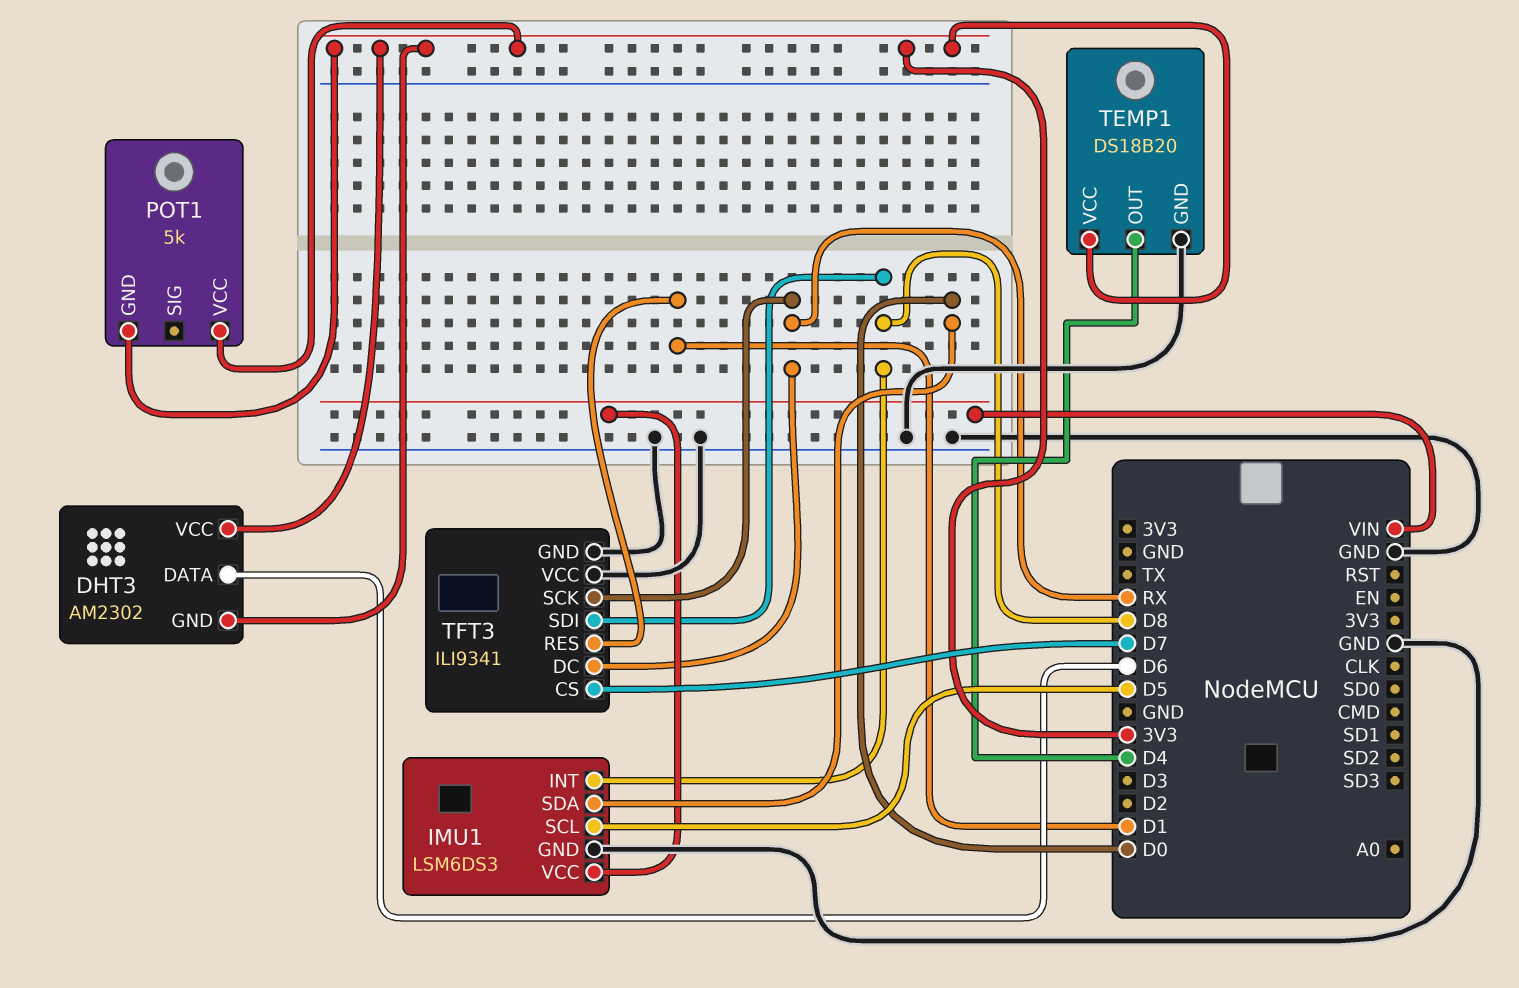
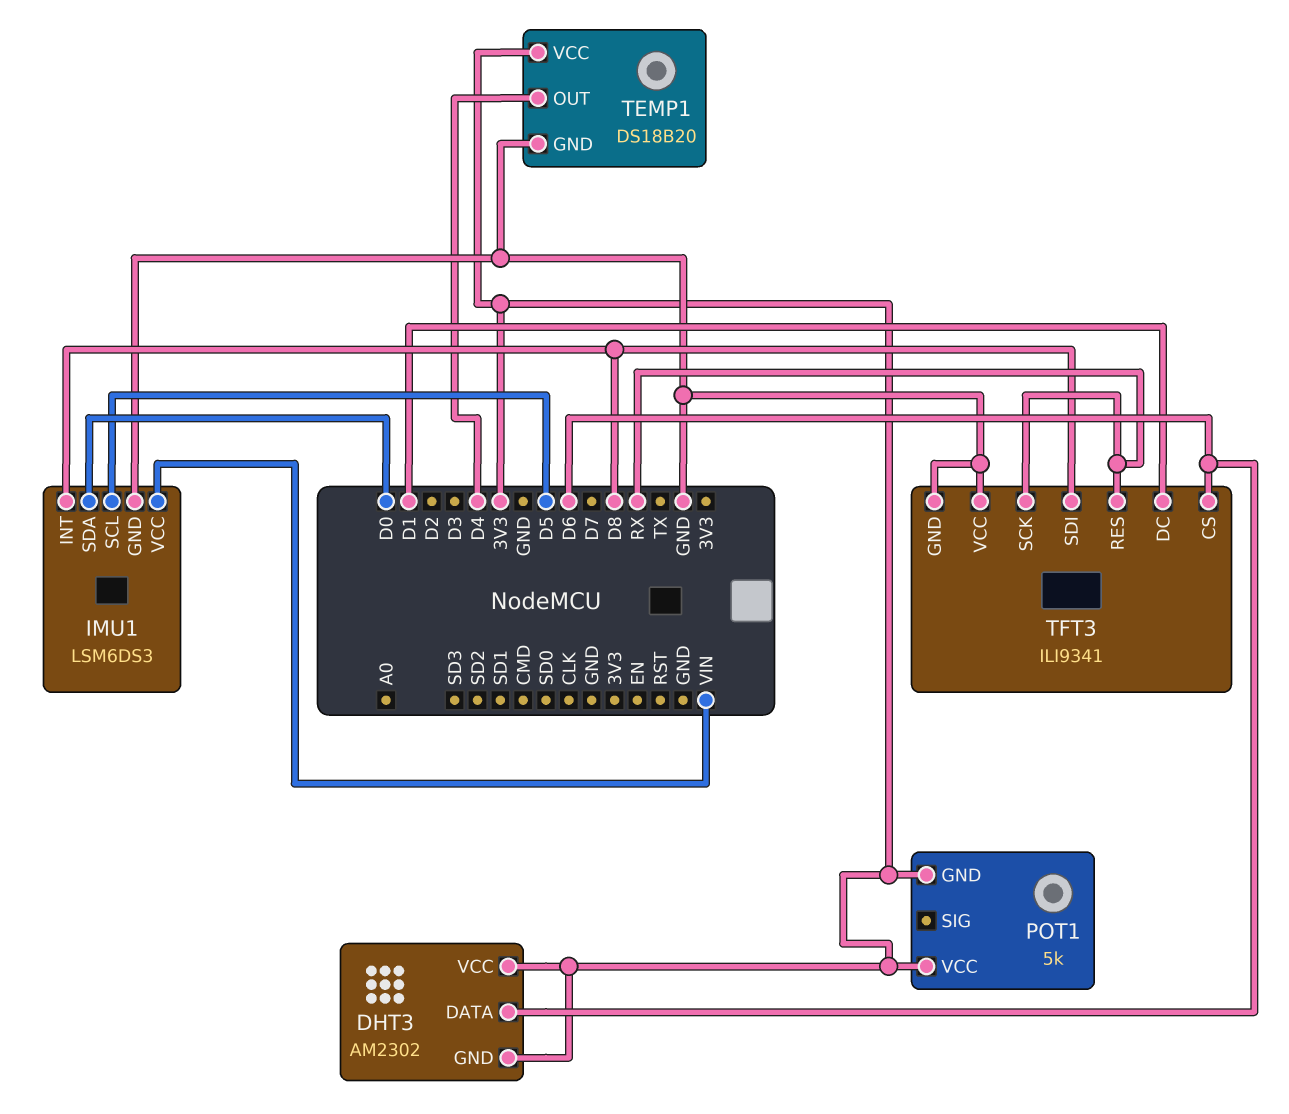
TFT3 pin CS: D7 -> D6
TFT3 pin DC: RX -> D1
TFT3 pin RES: D1 -> RX

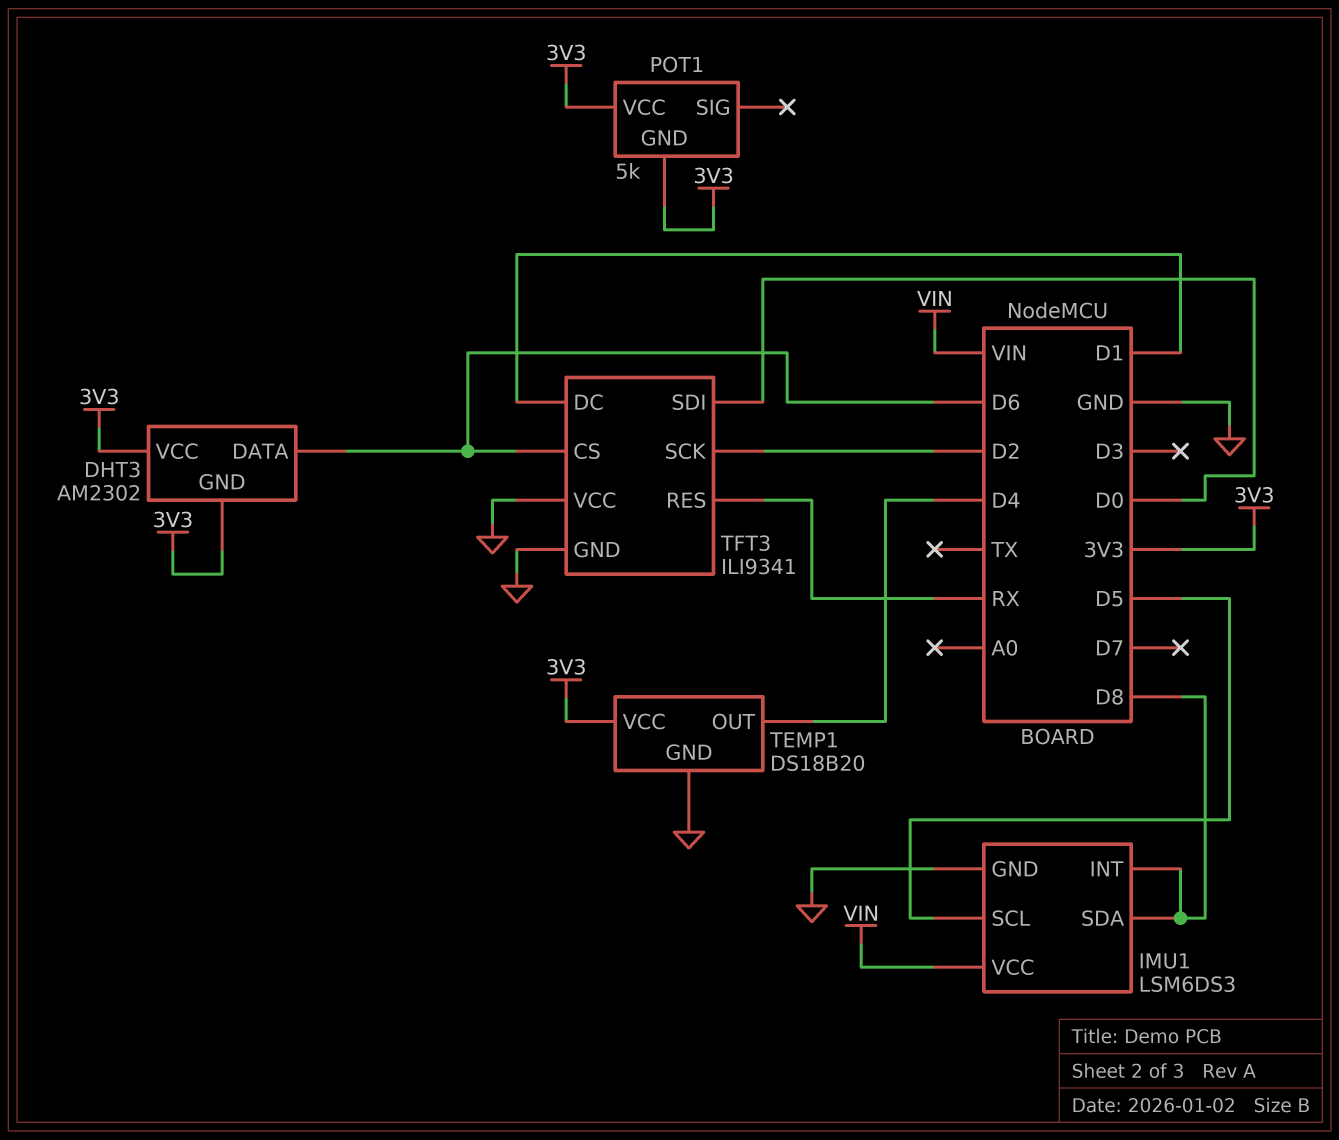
IMU1 pin SDA: D0 -> D8
TFT3 pin SCK: RX -> D2
TFT3 pin SDI: D8 -> D0

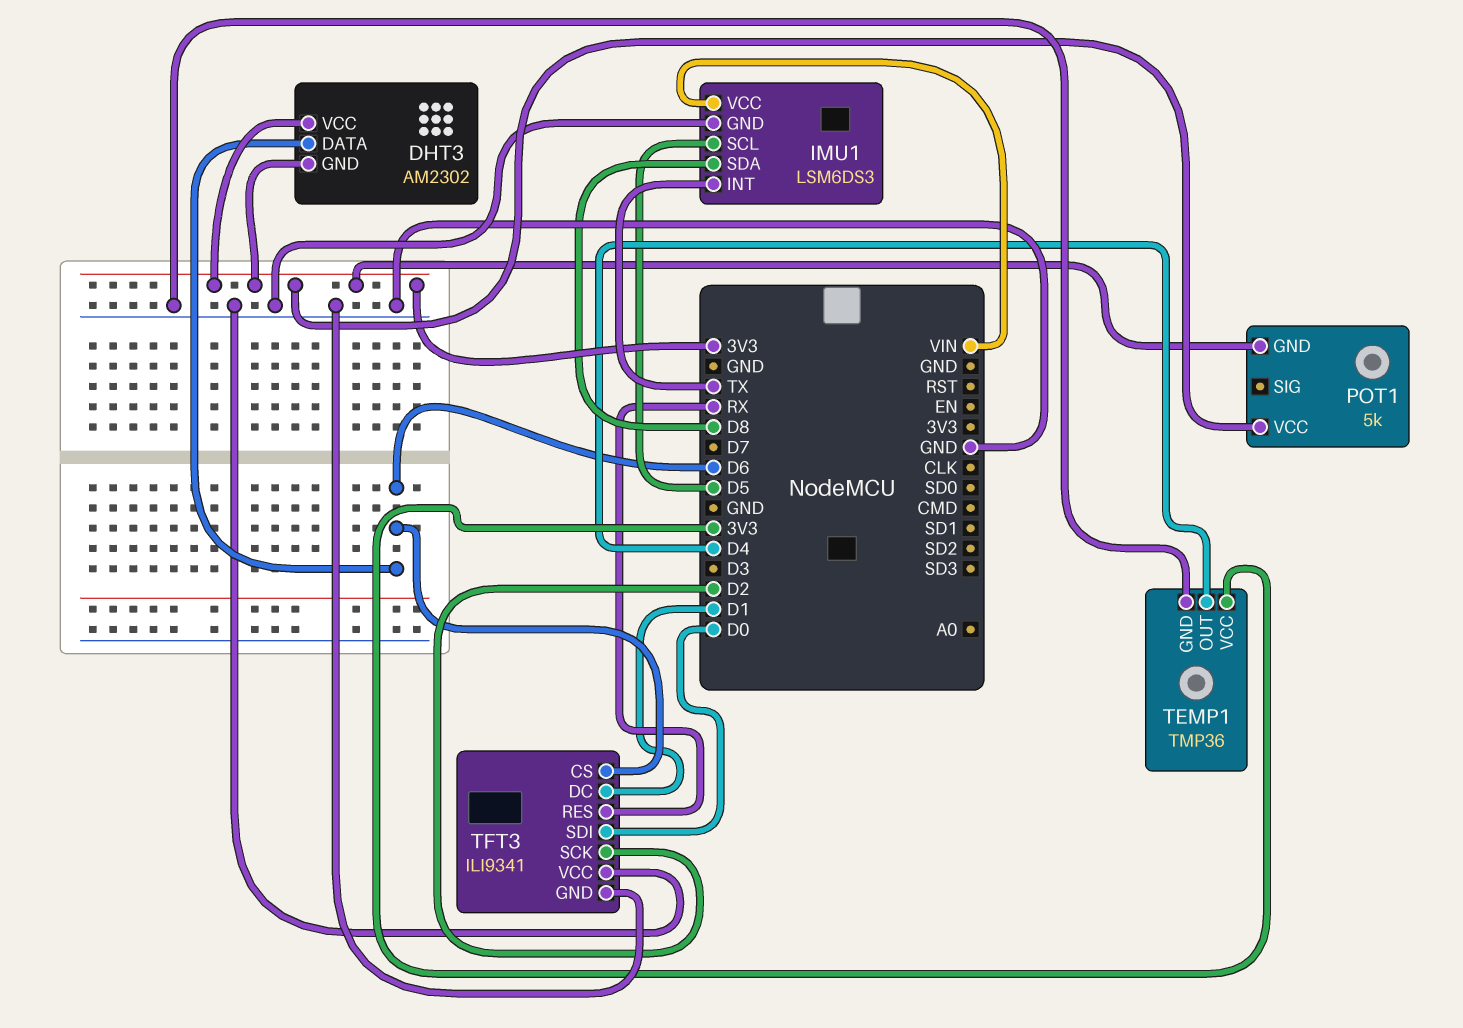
IMU1 pin INT: D8 -> TX
TEMP1: DS18B20 -> TMP36

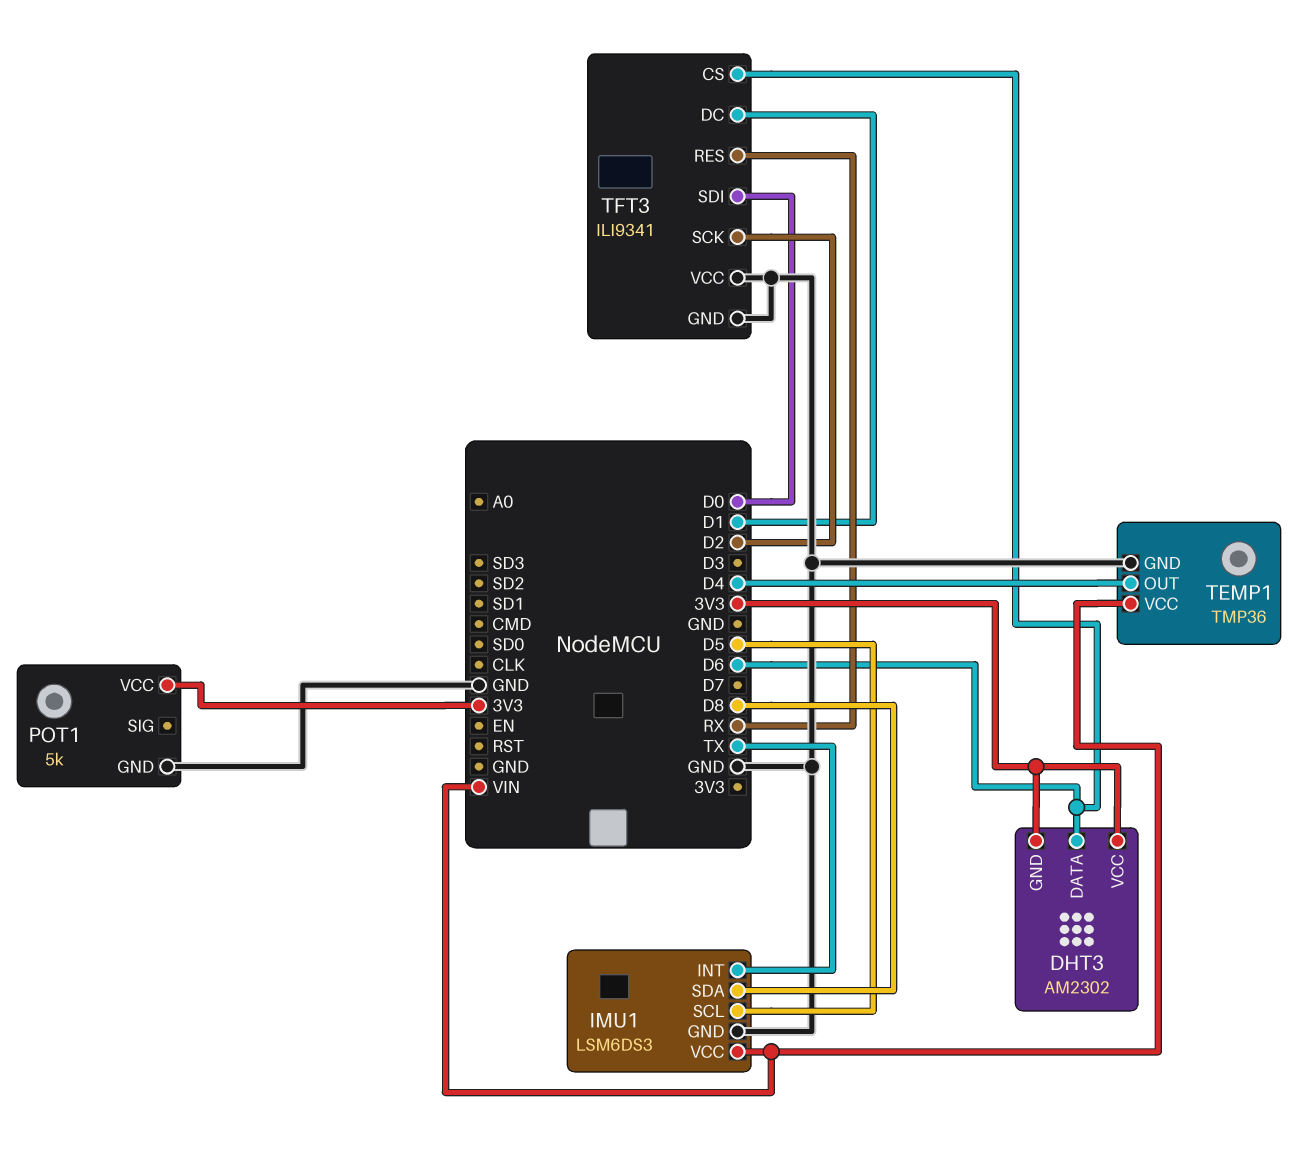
POT1 pin GND: 3V3 -> GND
TEMP1 pin VCC: 3V3 -> VIN

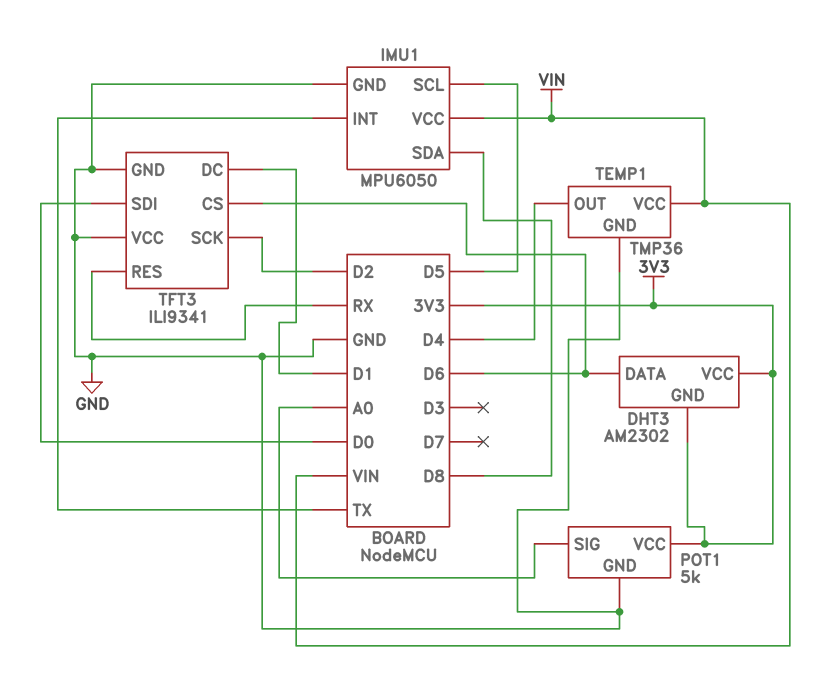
IMU1: LSM6DS3 -> MPU6050
POT1 pin SIG: none -> A0

